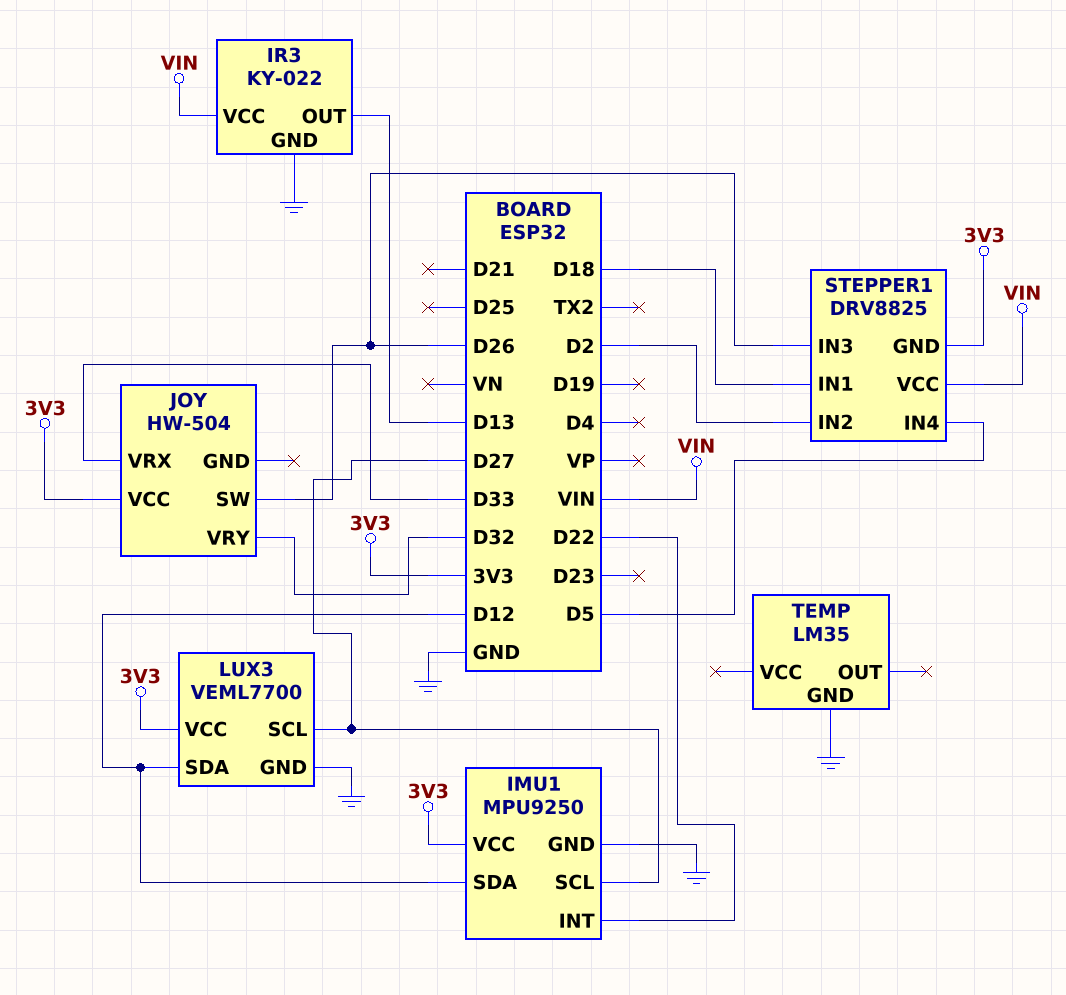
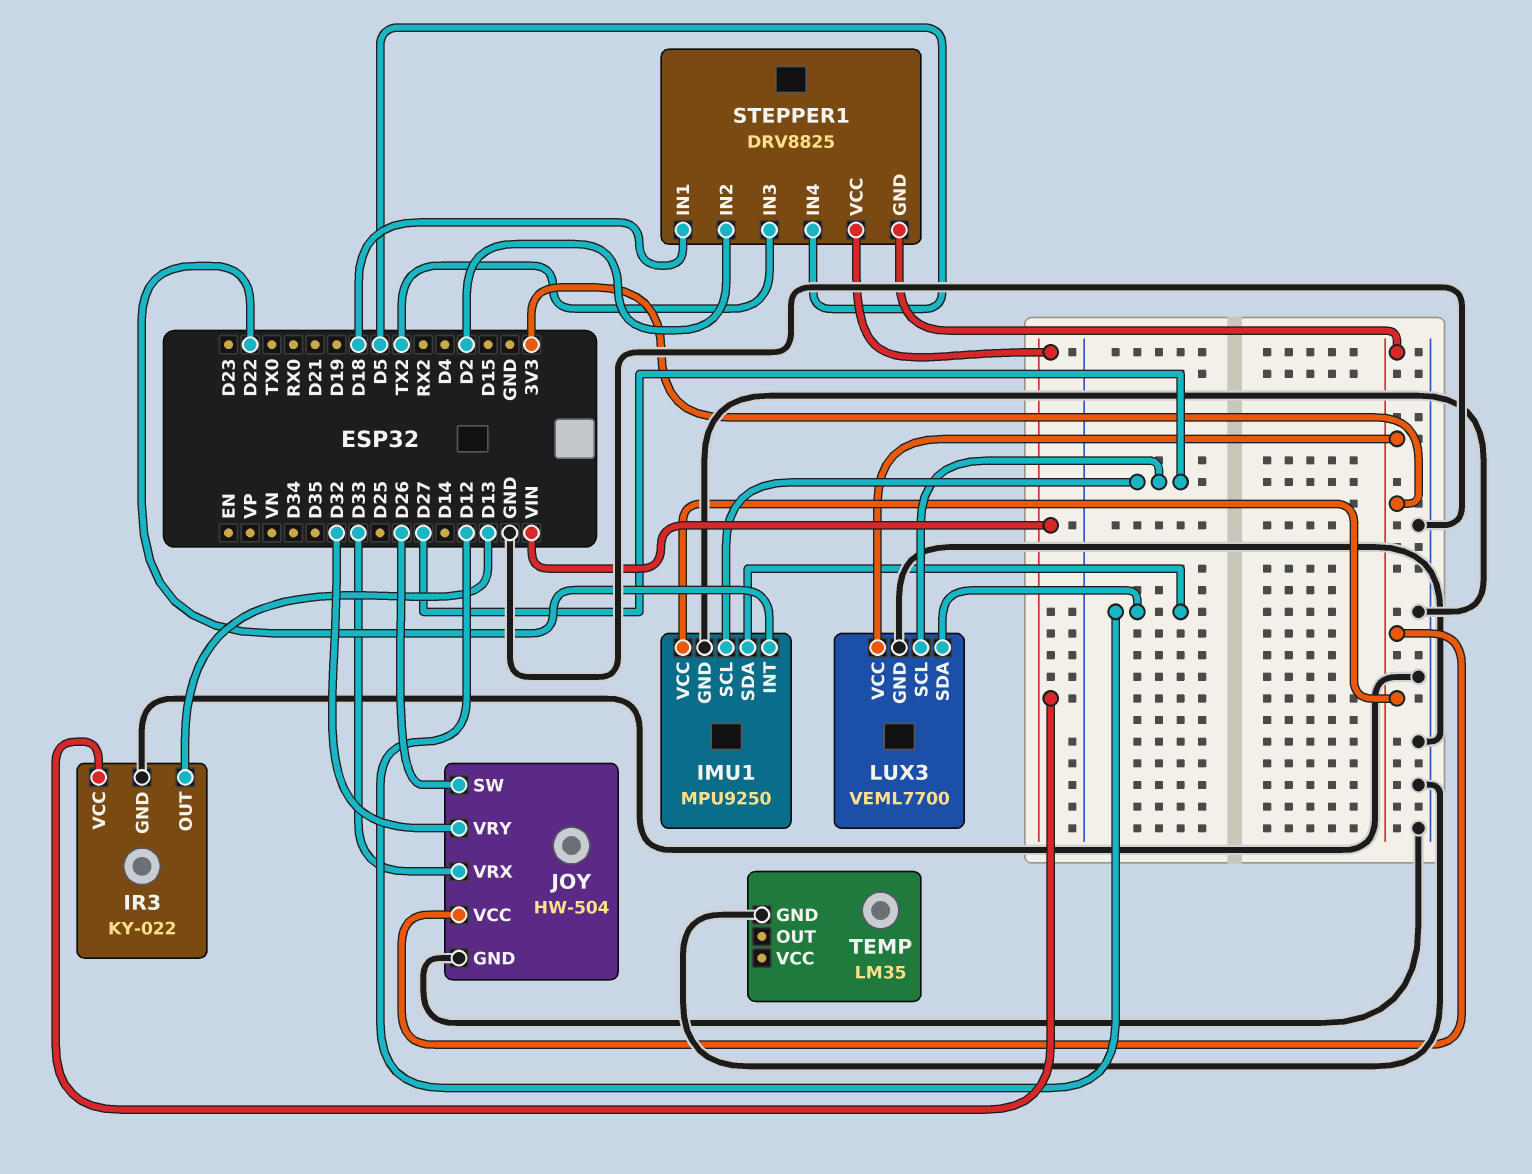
JOY pin GND: none -> GND
STEPPER1 pin IN3: D26 -> TX2

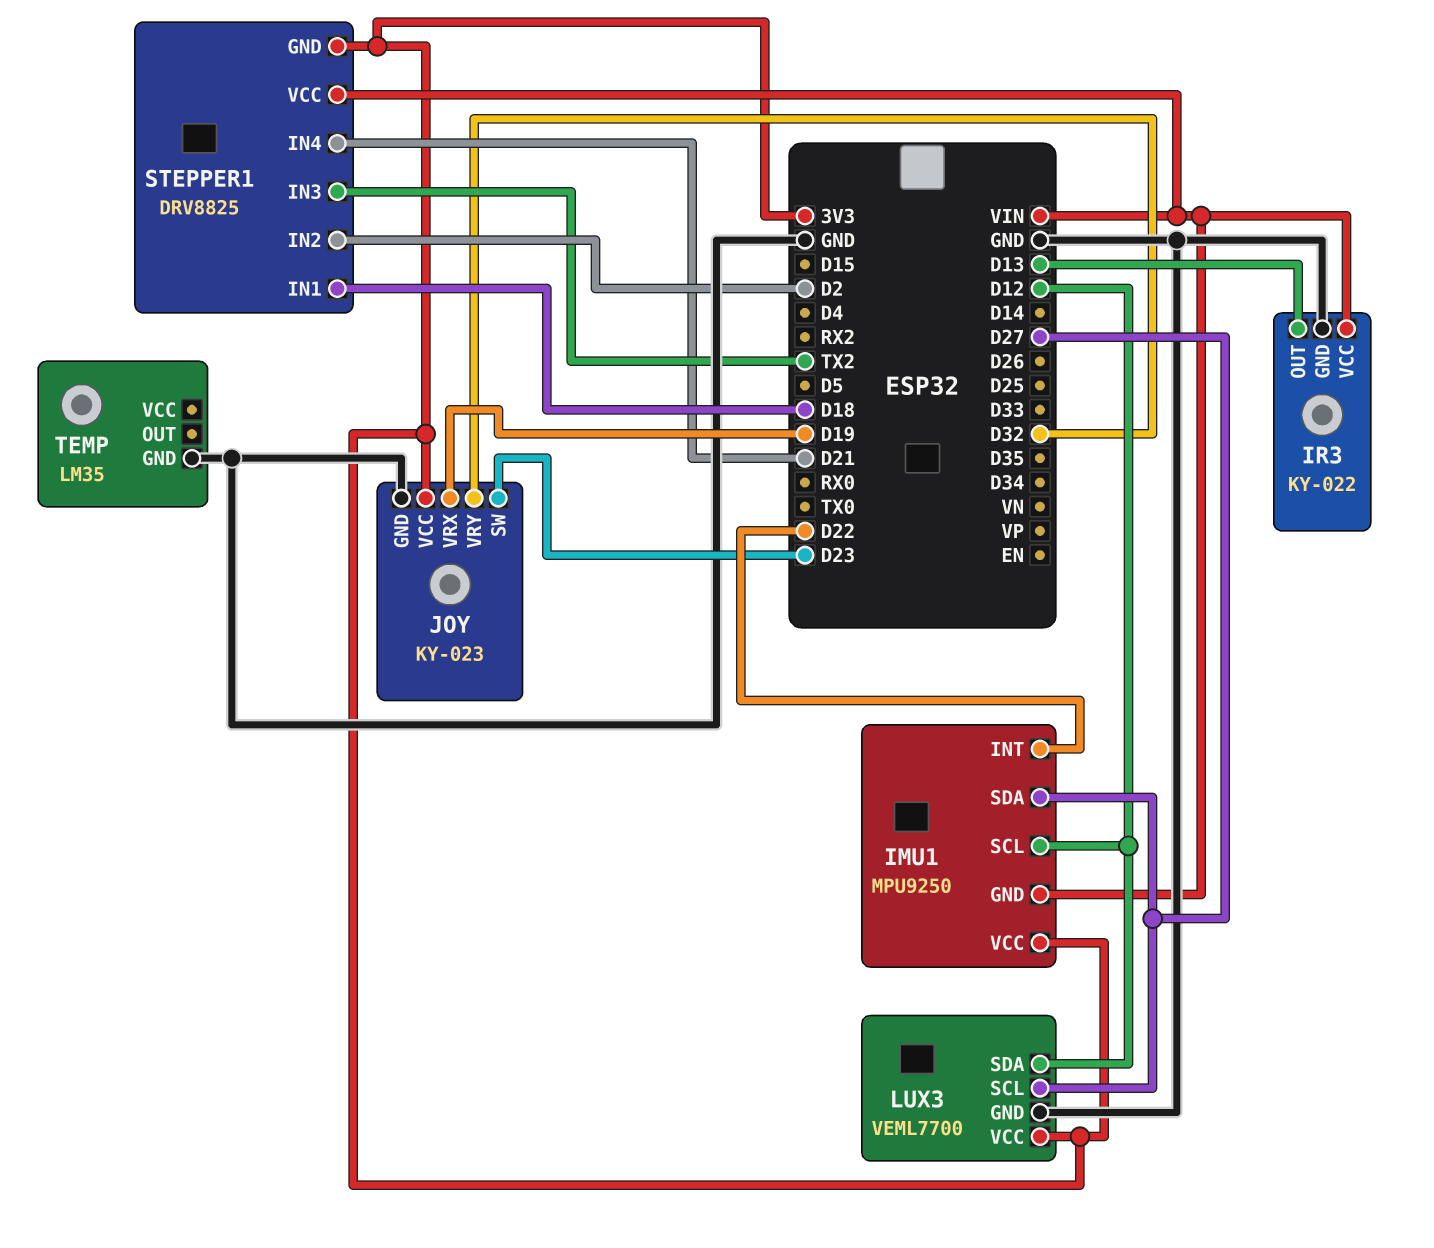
IMU1 pin GND: GND -> VIN
IMU1 pin SCL: D27 -> D12
IMU1 pin SDA: D12 -> D27
JOY: HW-504 -> KY-023
JOY pin SW: D26 -> D23
JOY pin VRX: D33 -> D19
STEPPER1 pin IN4: D5 -> D21

